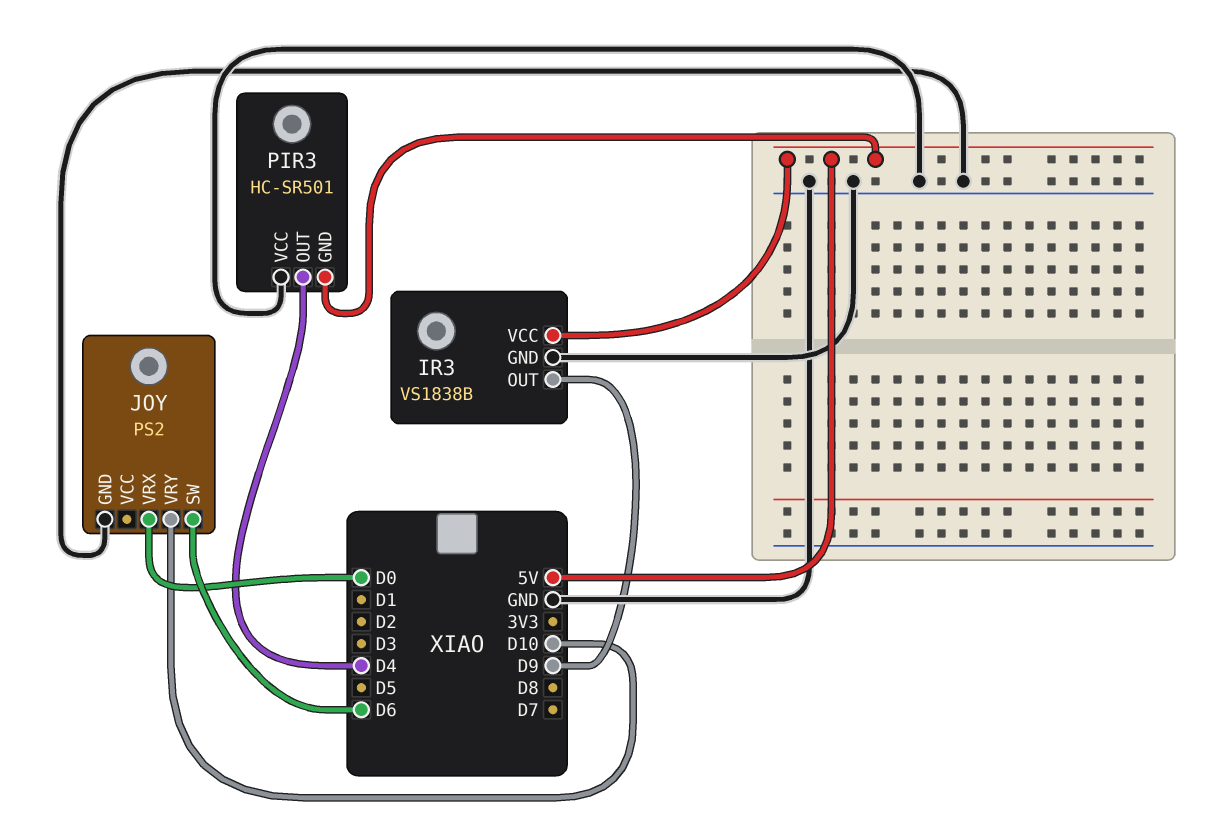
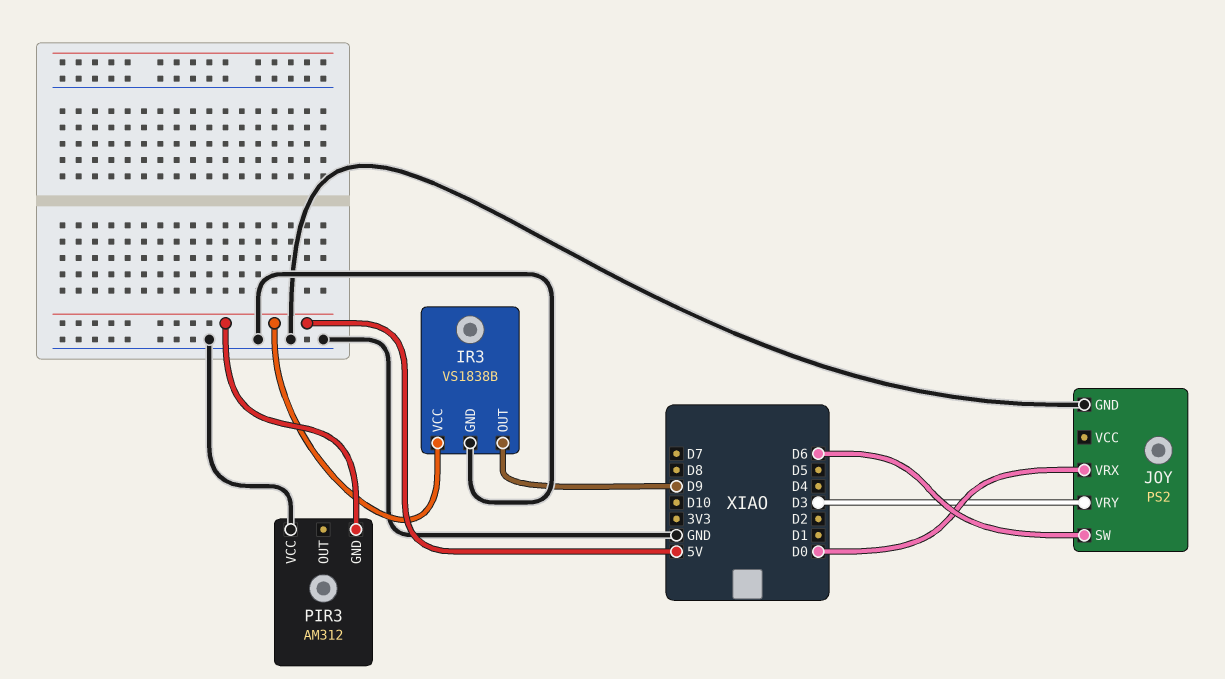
JOY pin VRY: D10 -> D3
PIR3: HC-SR501 -> AM312
PIR3 pin OUT: D4 -> none

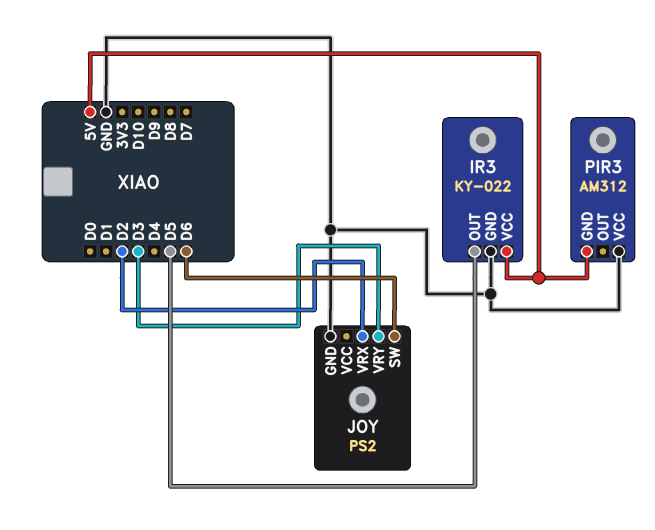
IR3: VS1838B -> KY-022
IR3 pin OUT: D9 -> D5
JOY pin VRX: D0 -> D2

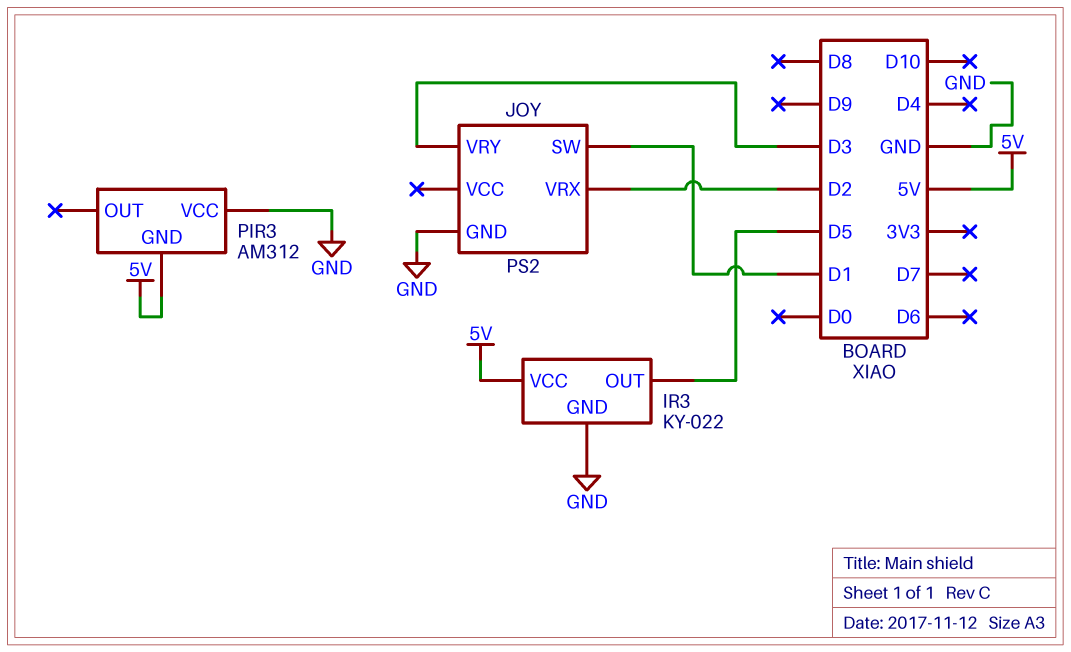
JOY pin SW: D6 -> D1

